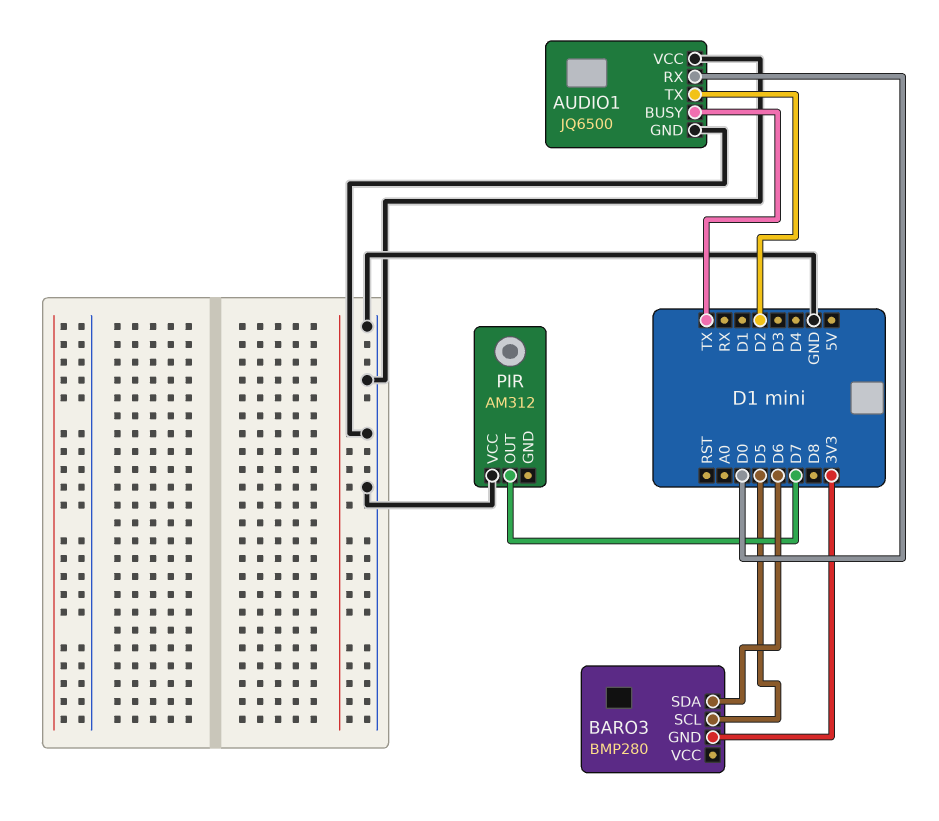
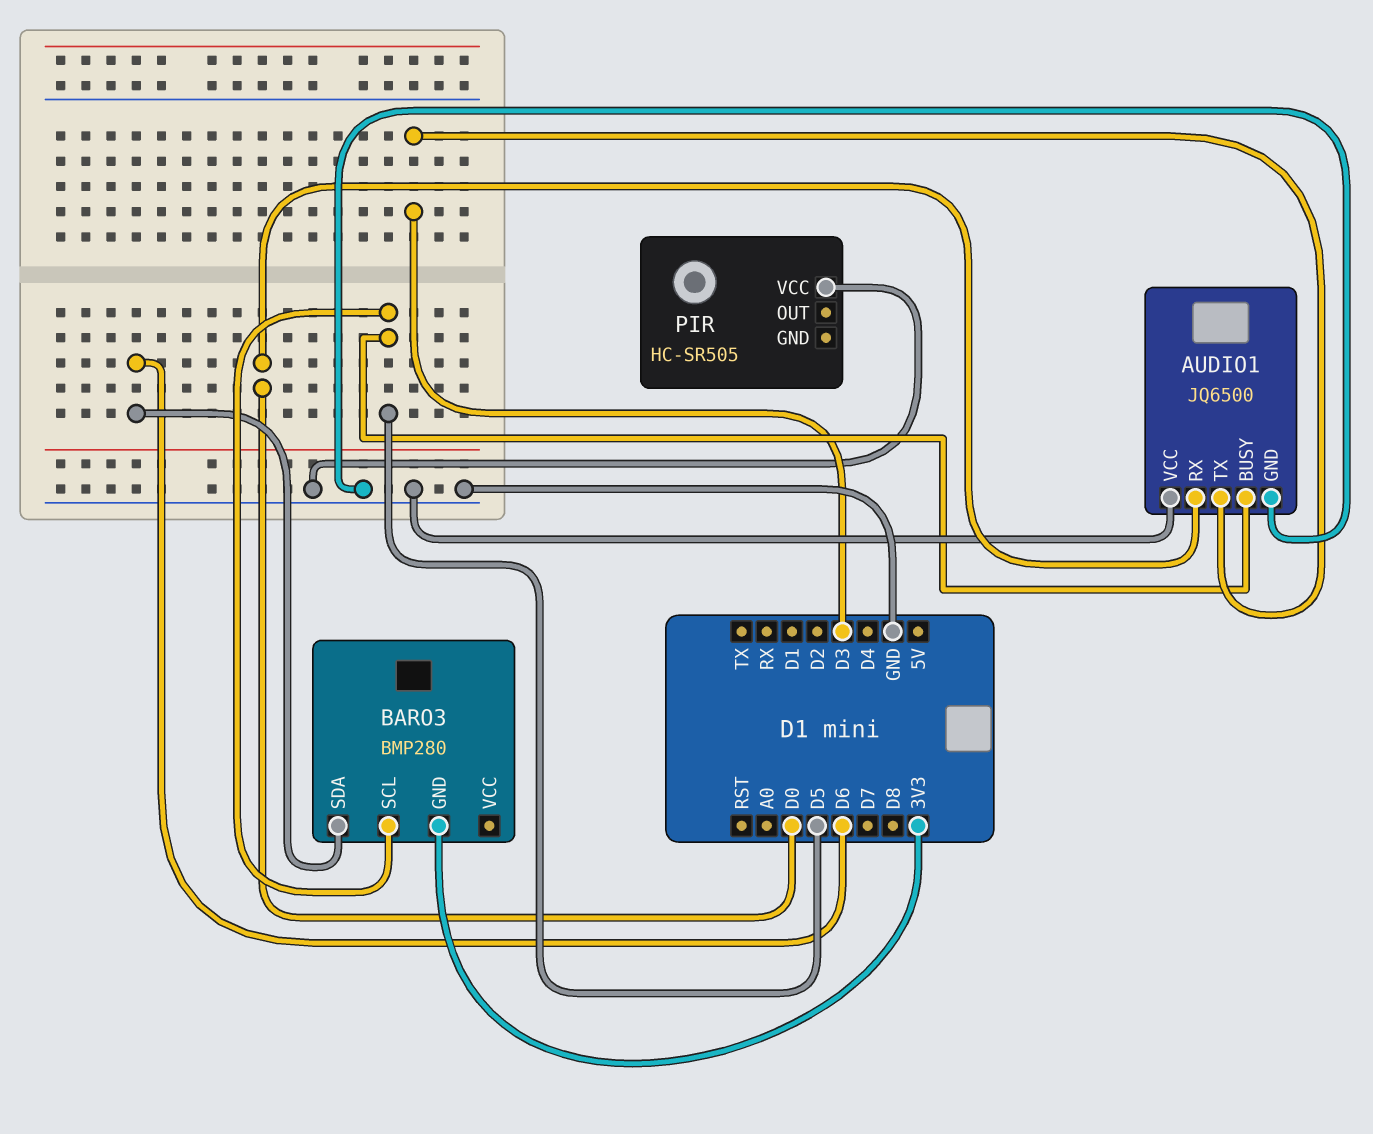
AUDIO1 pin BUSY: TX -> D5
AUDIO1 pin TX: D2 -> D3
PIR: AM312 -> HC-SR505
PIR pin OUT: D7 -> none

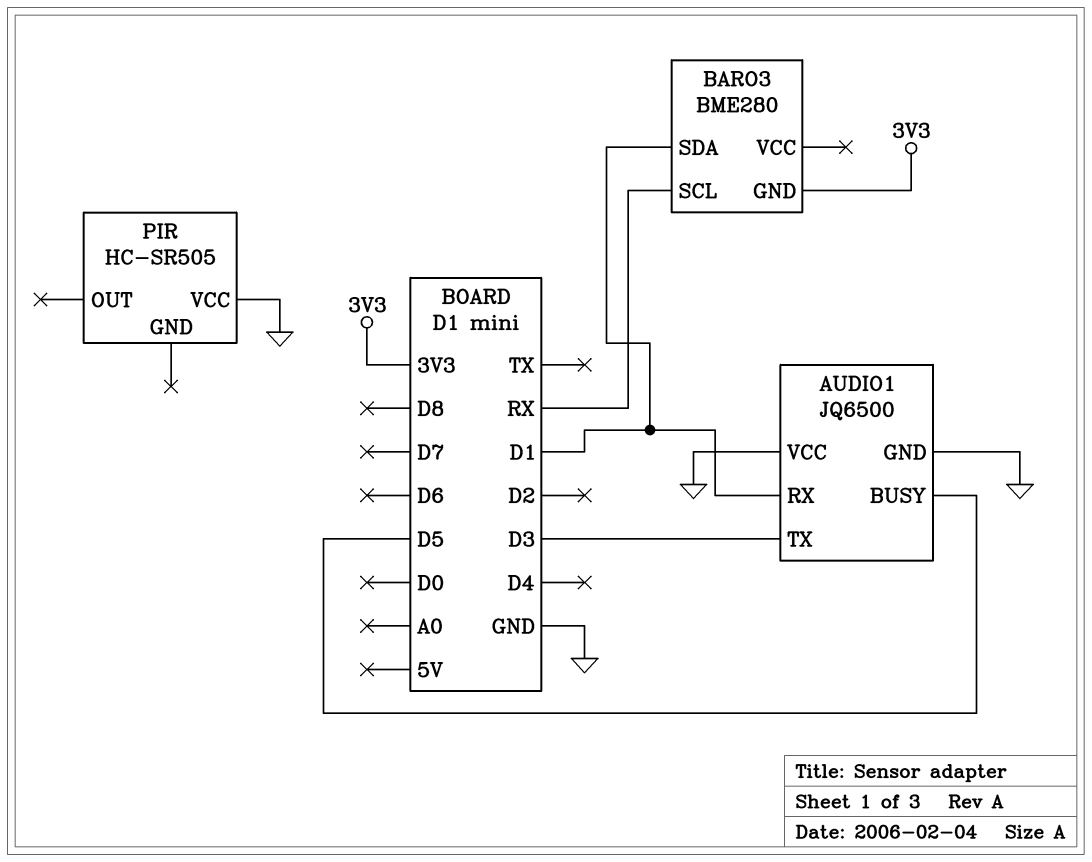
AUDIO1 pin RX: D0 -> D1
BARO3: BMP280 -> BME280
BARO3 pin SCL: D5 -> RX
BARO3 pin SDA: D6 -> D1

